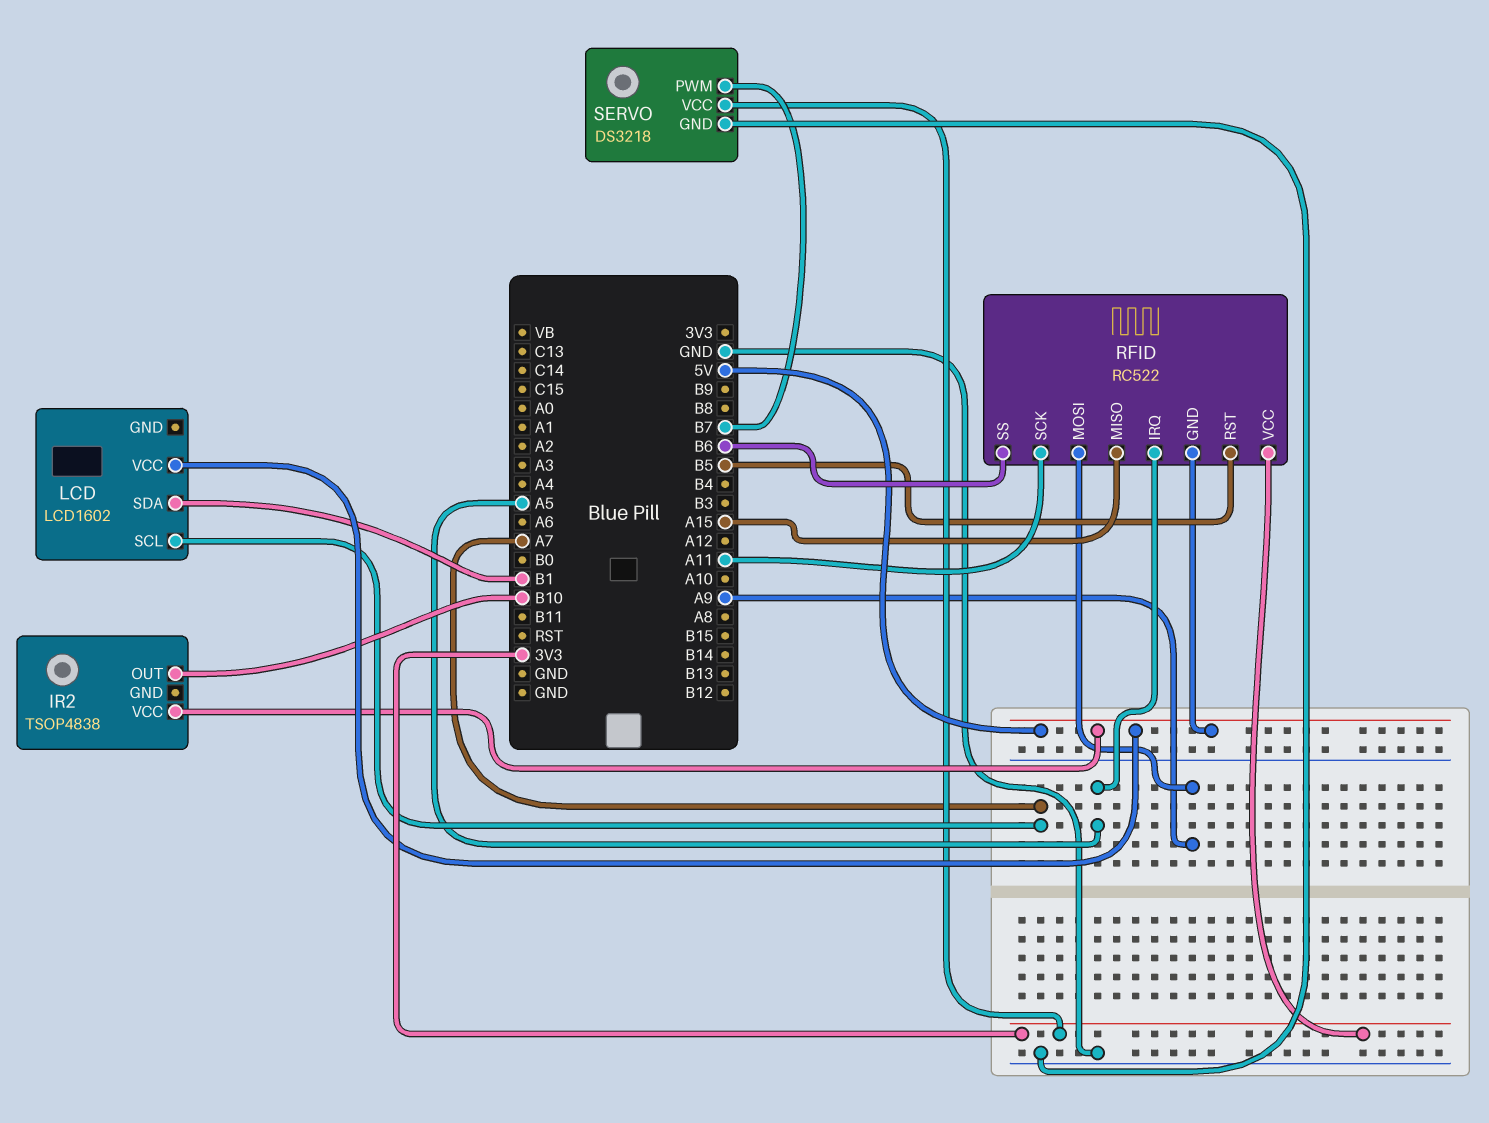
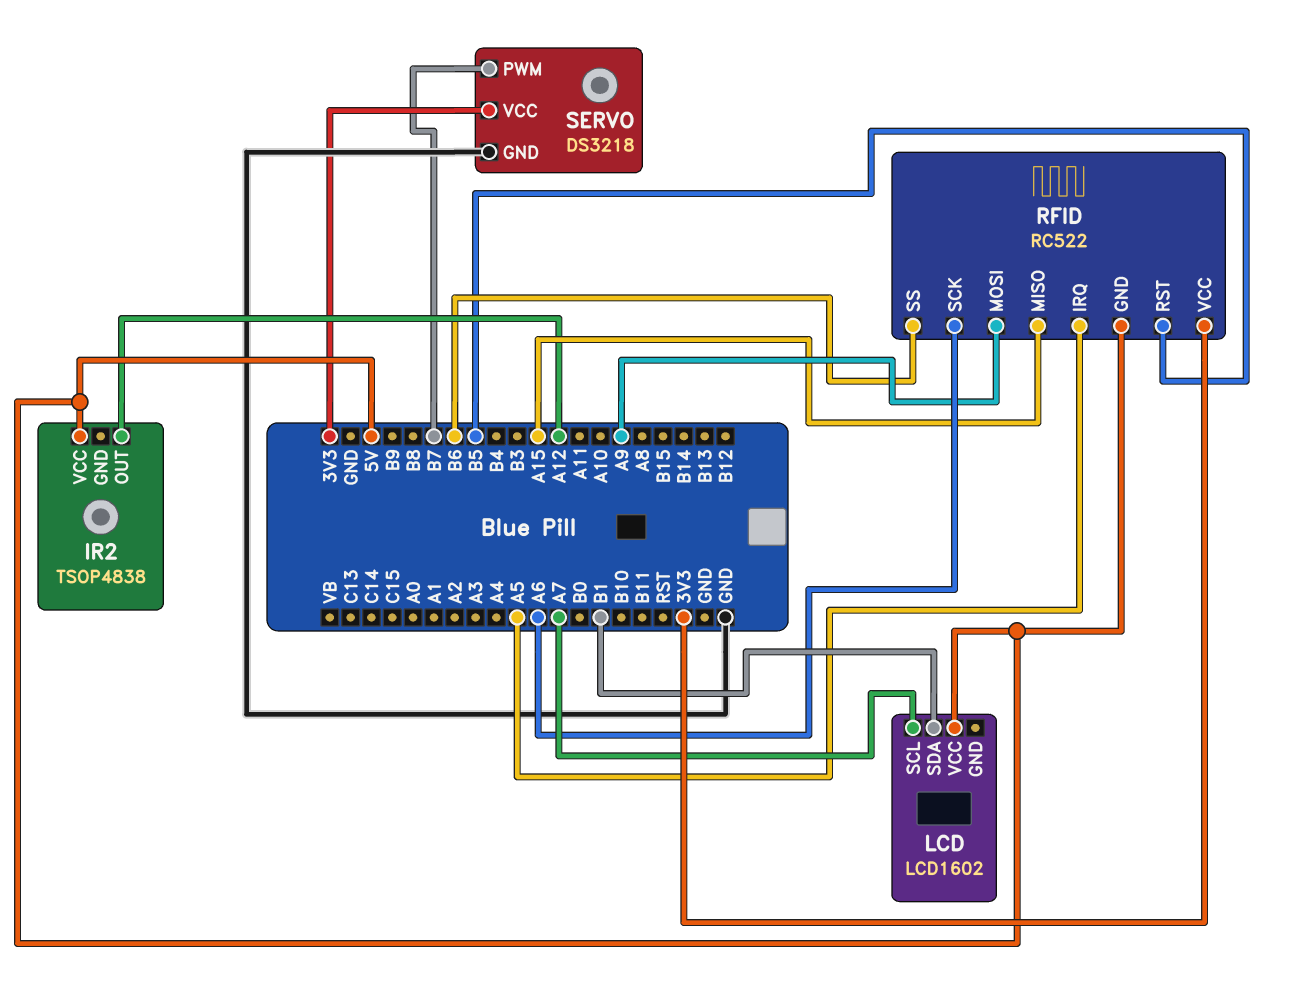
IR2 pin OUT: B10 -> A12
RFID pin SCK: A11 -> A6

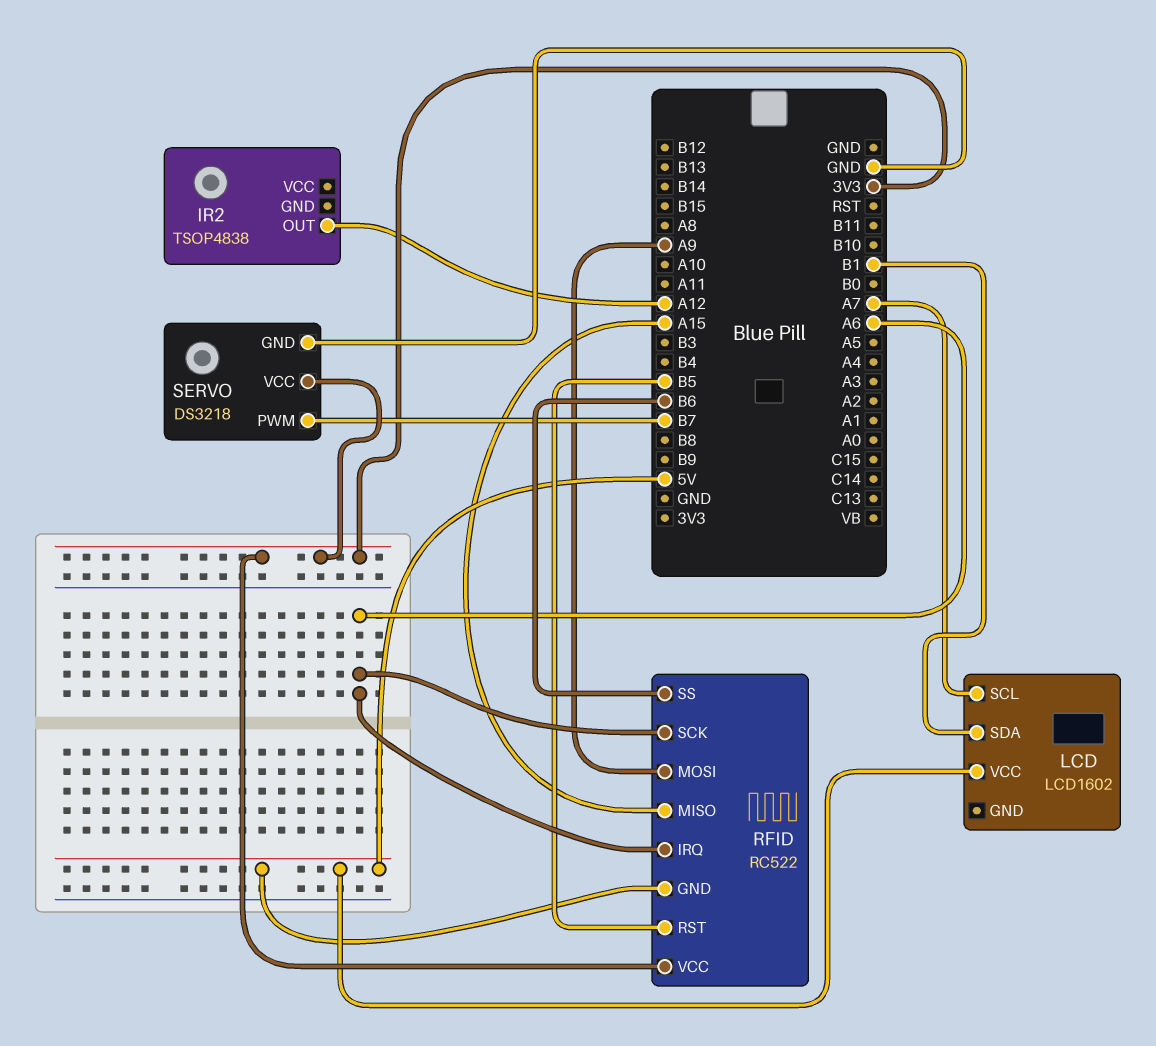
IR2 pin VCC: 5V -> none
RFID pin IRQ: A5 -> A6

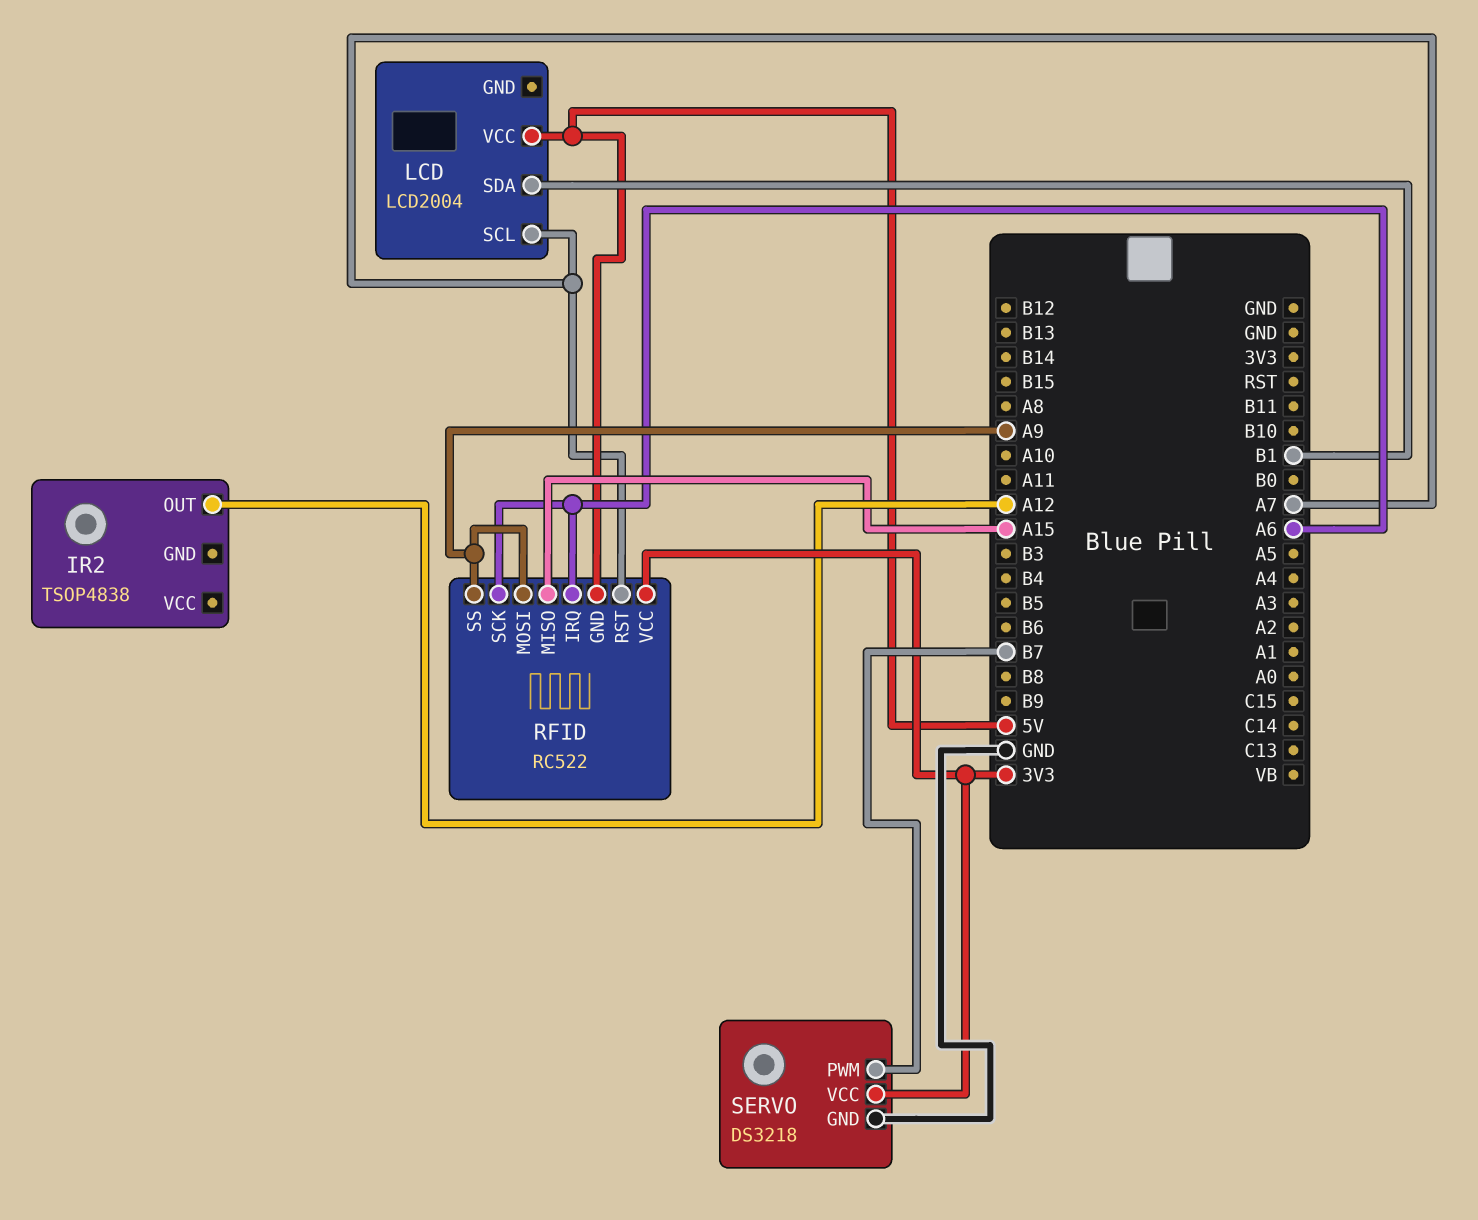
LCD: LCD1602 -> LCD2004
RFID pin RST: B5 -> A7
RFID pin SS: B6 -> A9

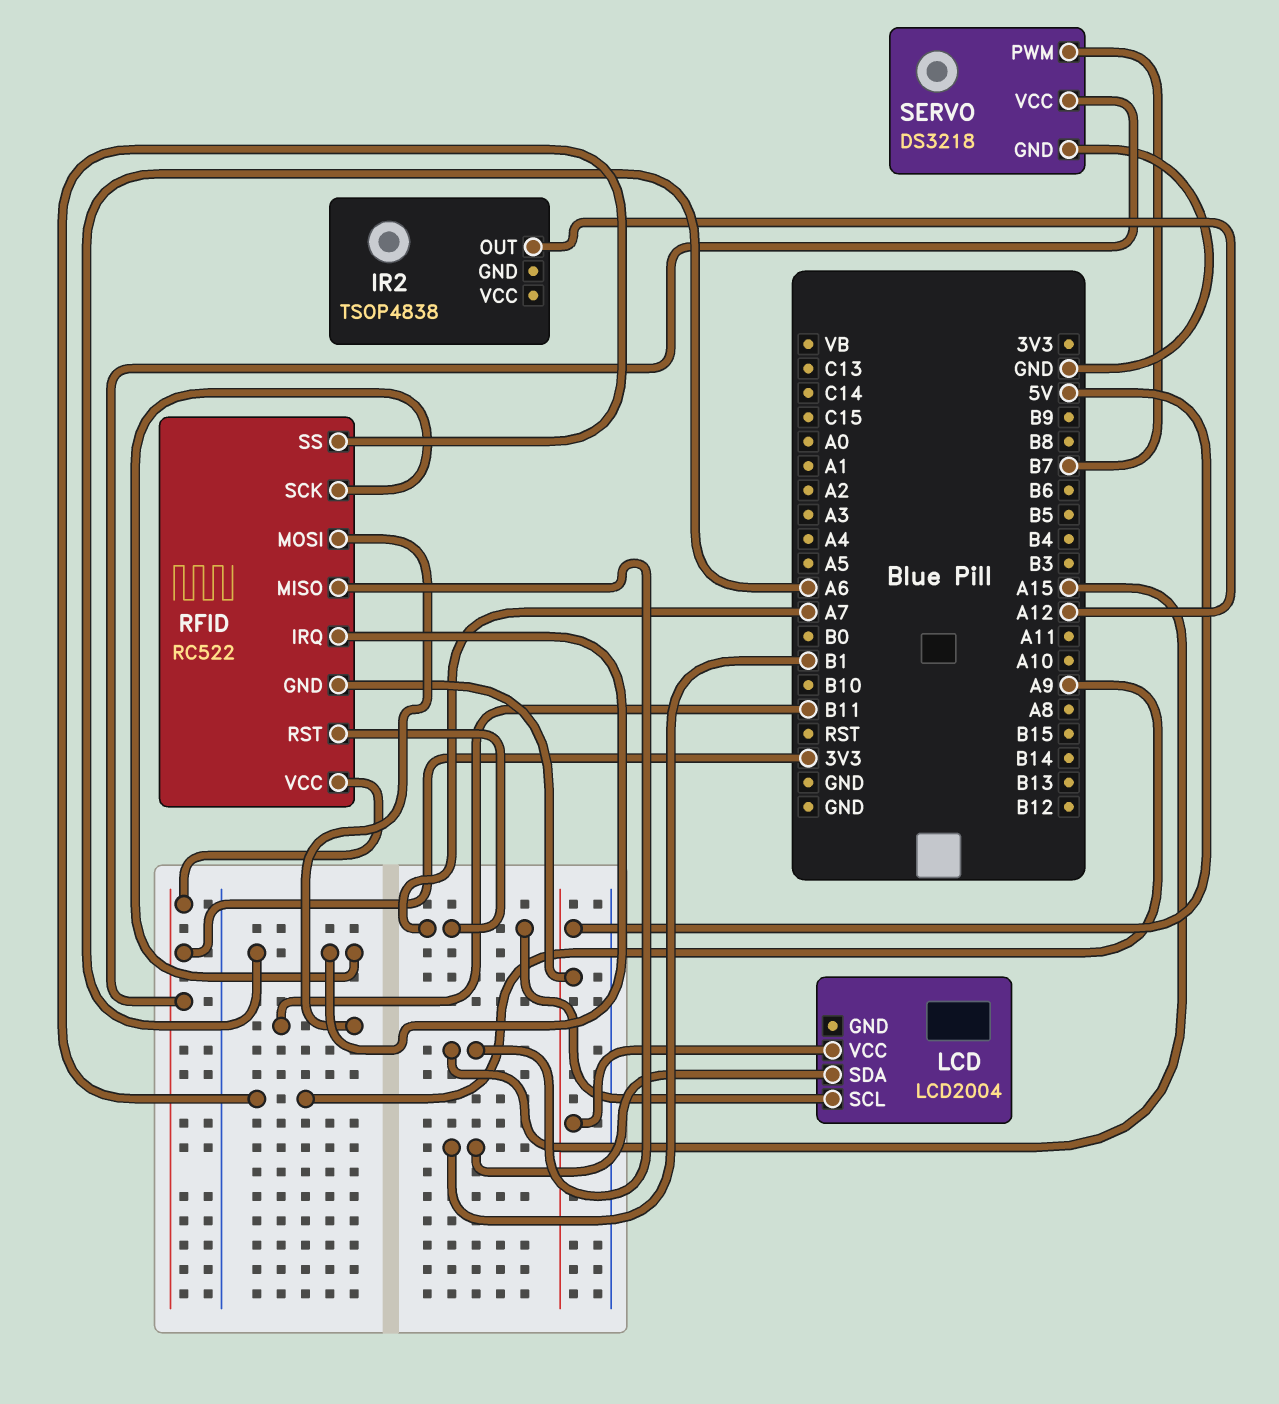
RFID pin MOSI: A9 -> B11

